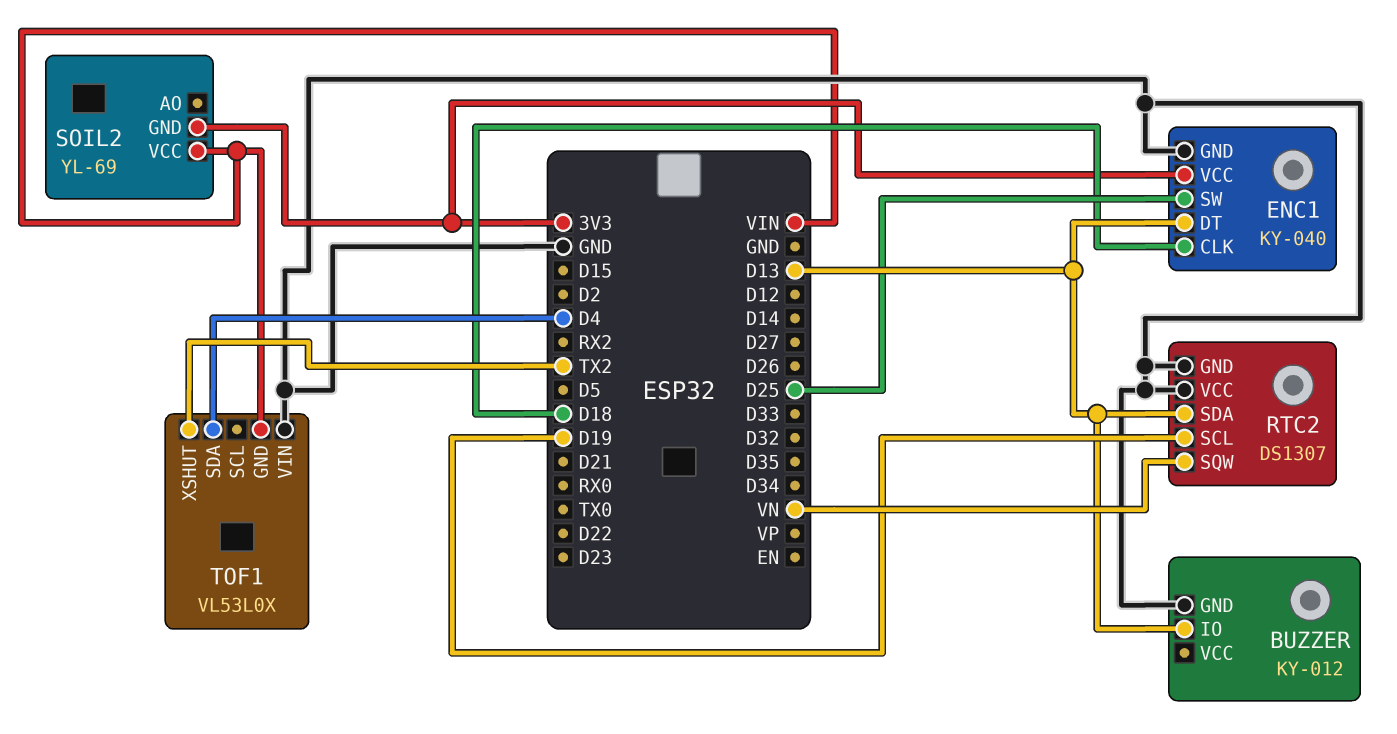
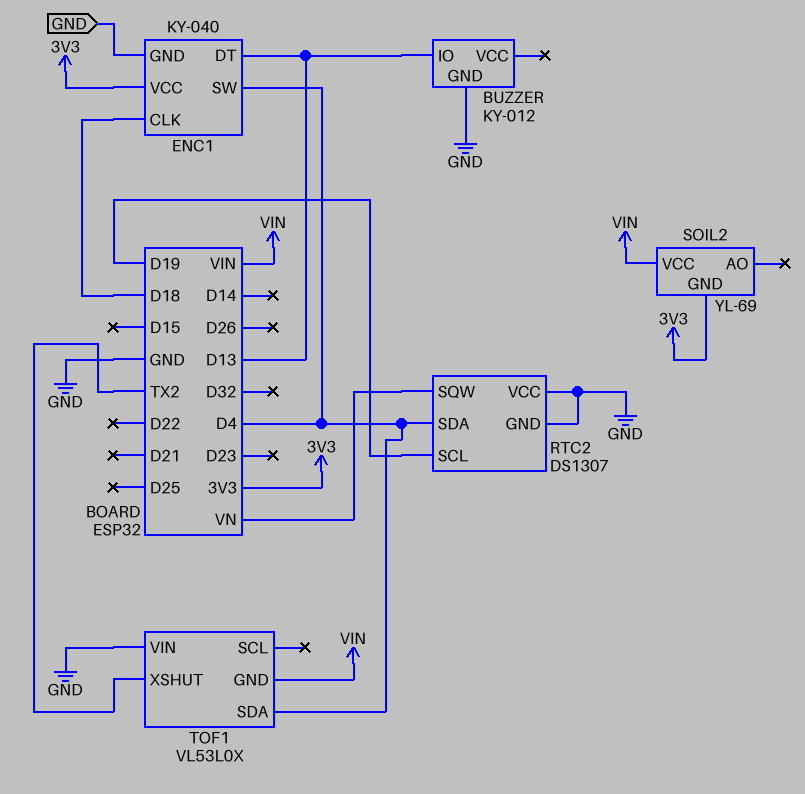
ENC1 pin SW: D25 -> D4
RTC2 pin SDA: D13 -> D4

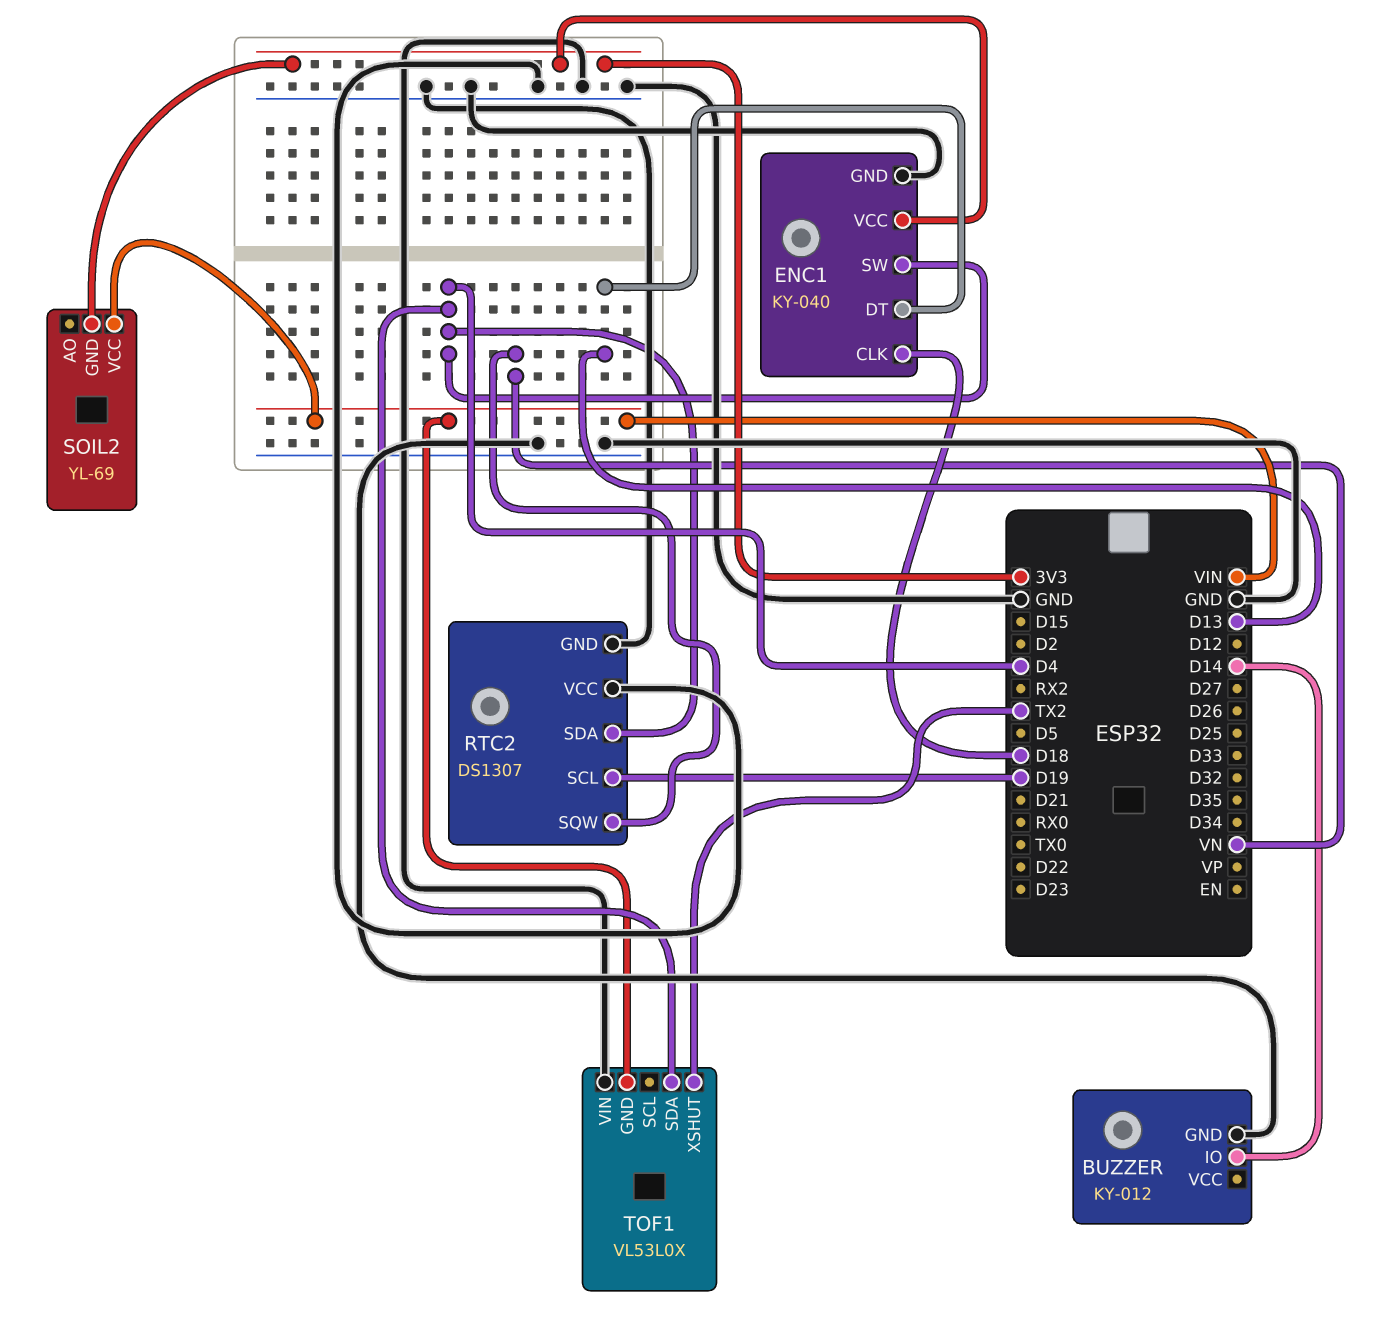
BUZZER pin IO: D13 -> D14

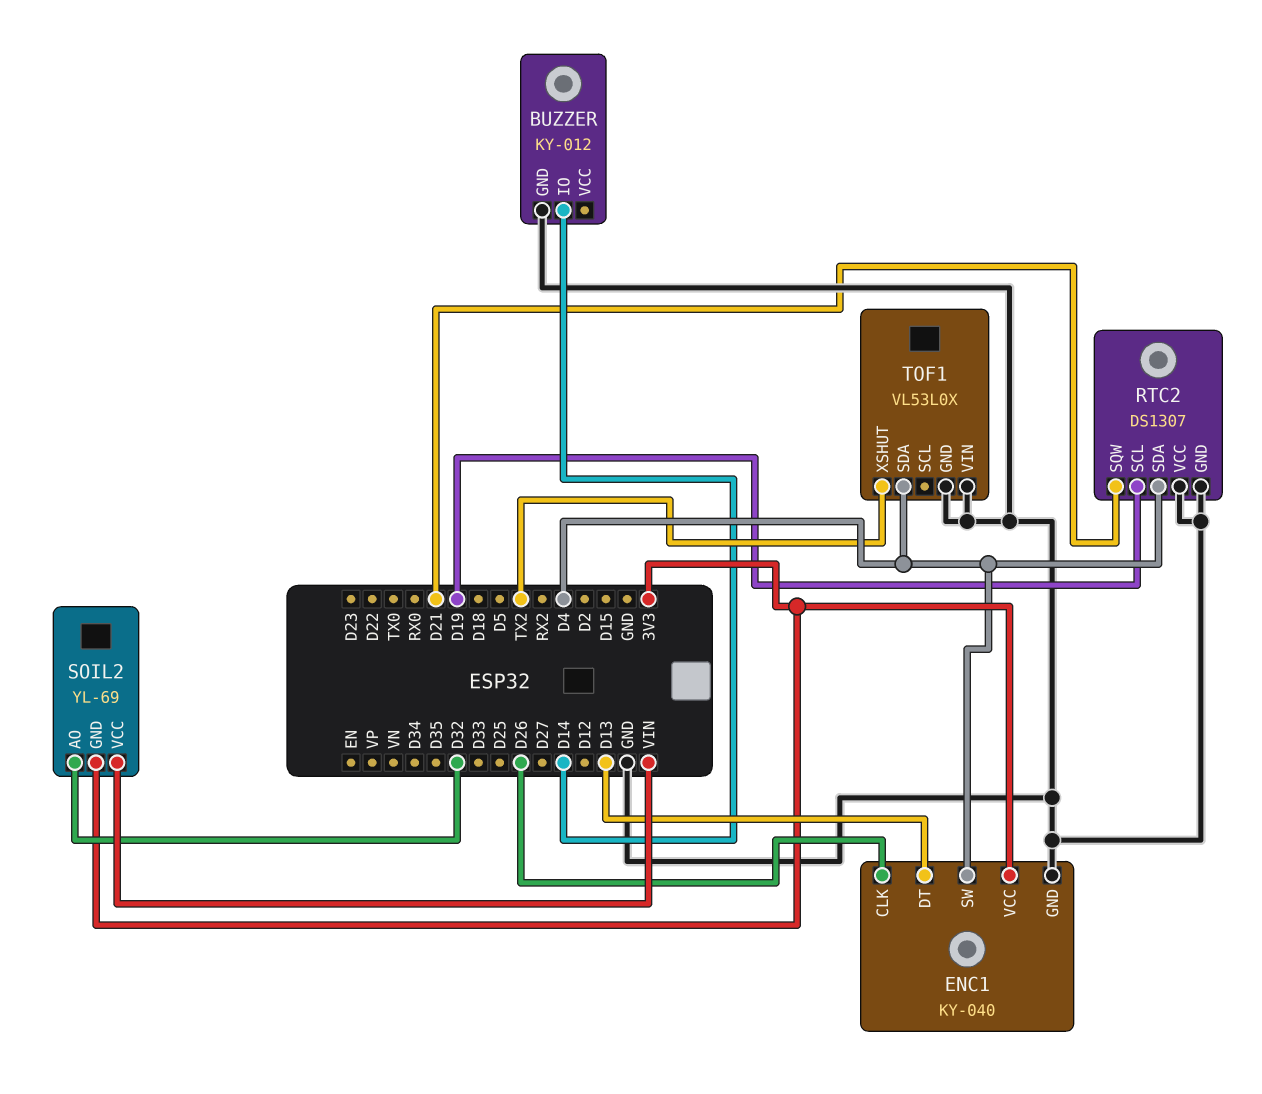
ENC1 pin CLK: D18 -> D26
RTC2 pin SQW: VN -> D21
SOIL2 pin AO: none -> D32
TOF1 pin GND: VIN -> GND

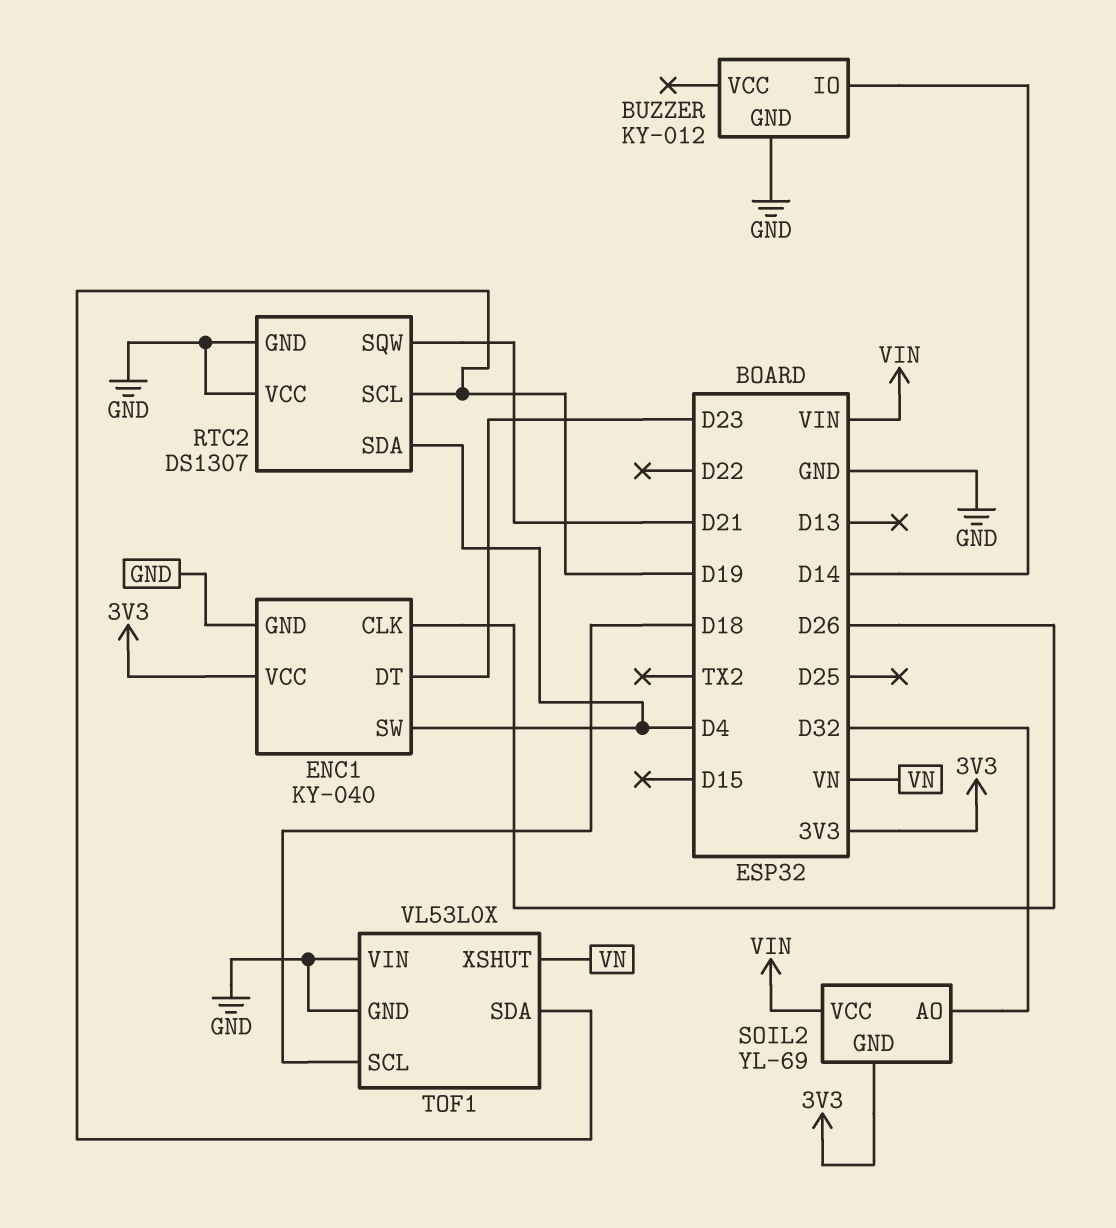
ENC1 pin DT: D13 -> D23
TOF1 pin SCL: none -> D18
TOF1 pin SDA: D4 -> D19
TOF1 pin XSHUT: TX2 -> VN

